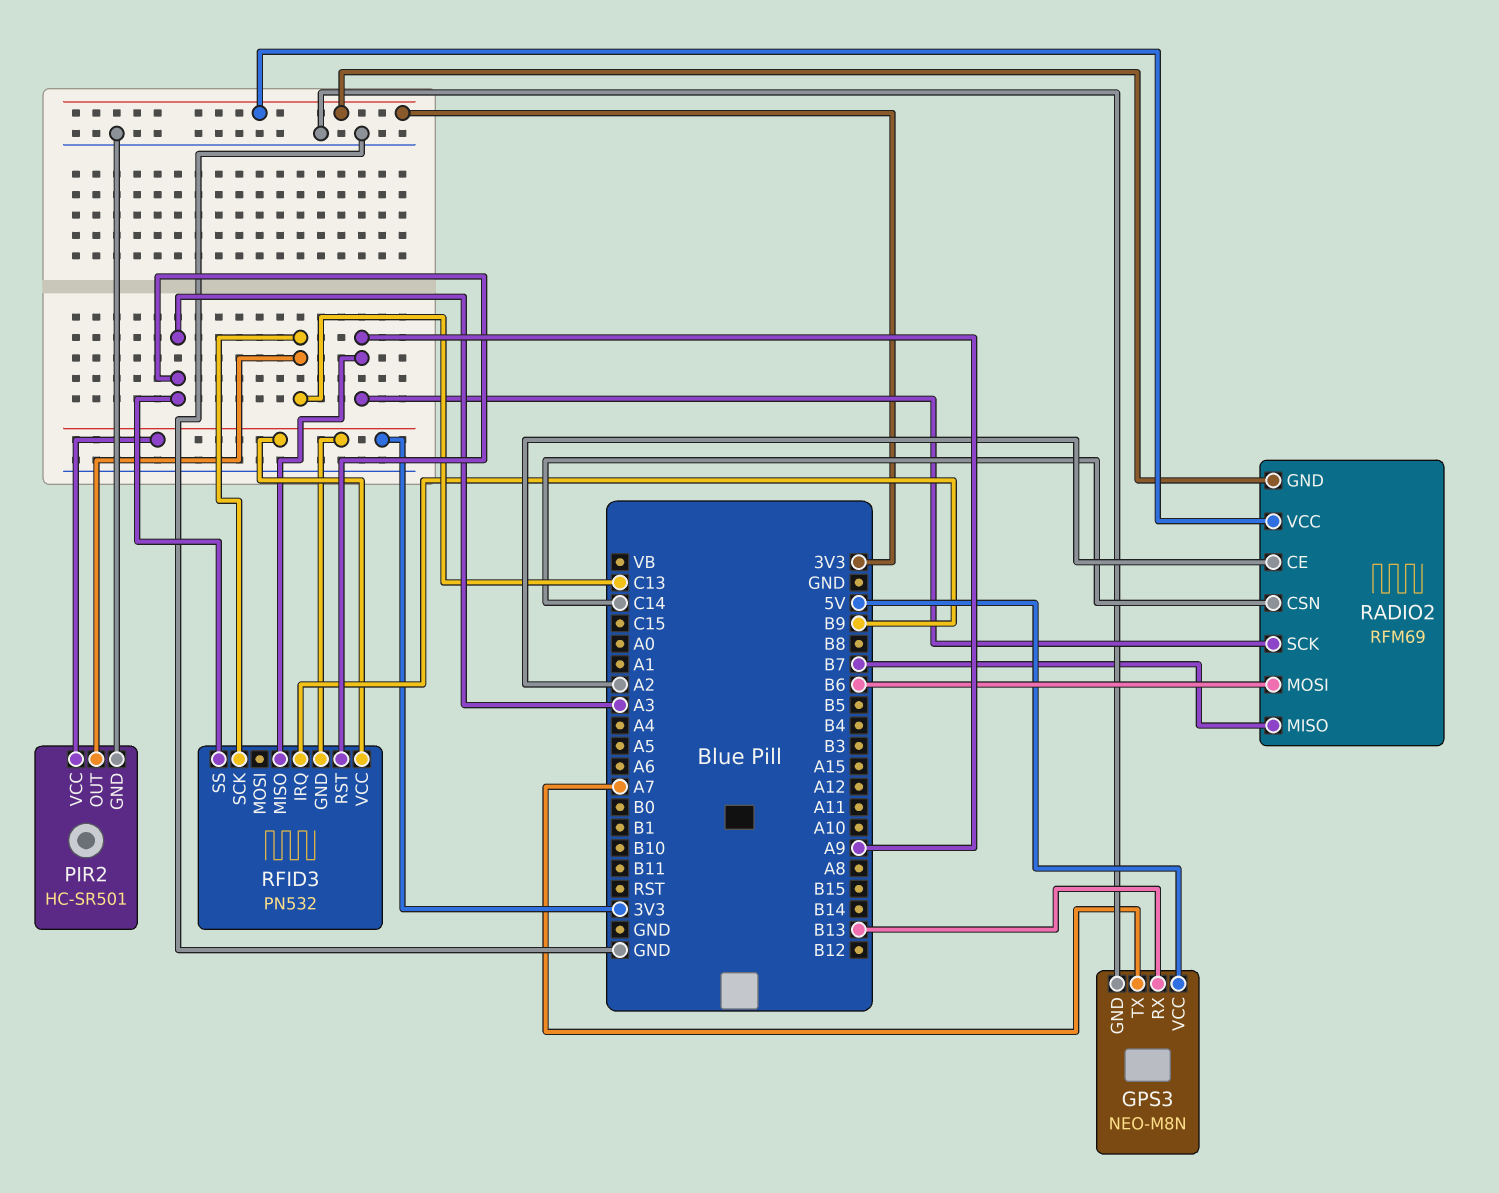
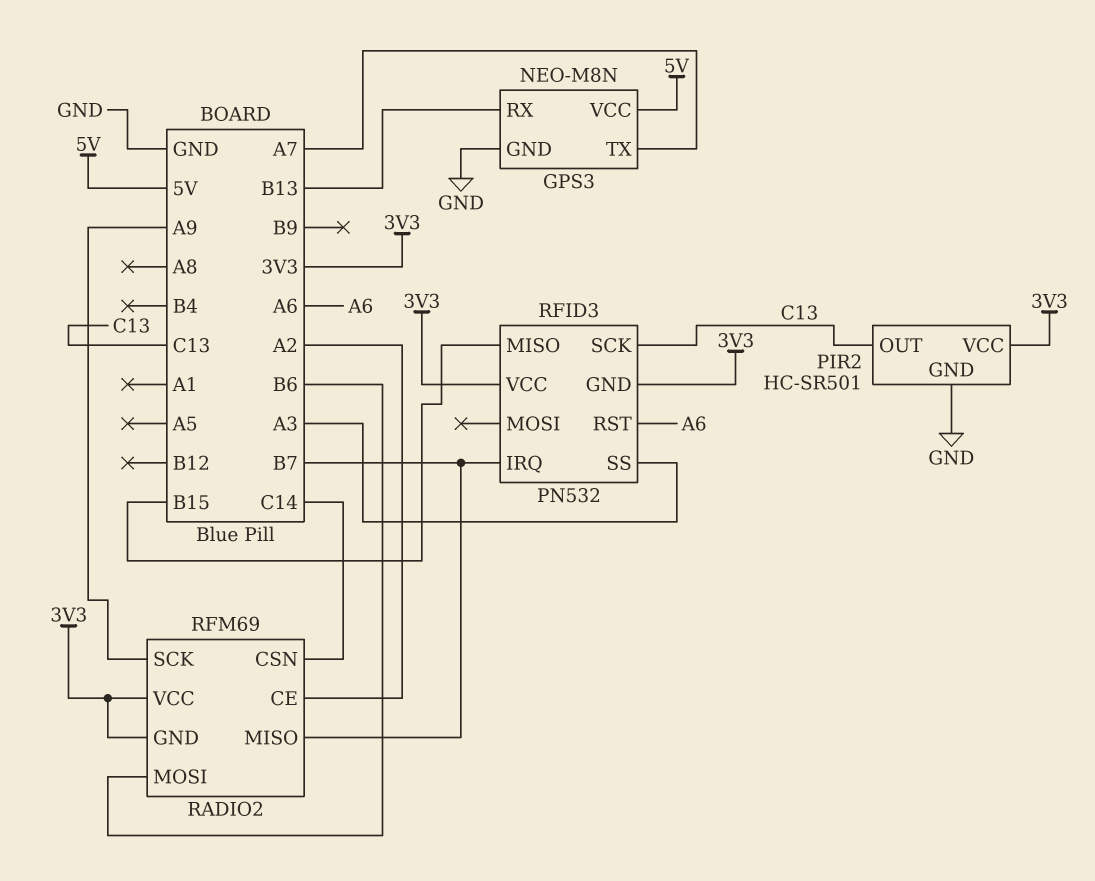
RFID3 pin IRQ: B9 -> B7
RFID3 pin MISO: A9 -> B15
RFID3 pin RST: A3 -> A6

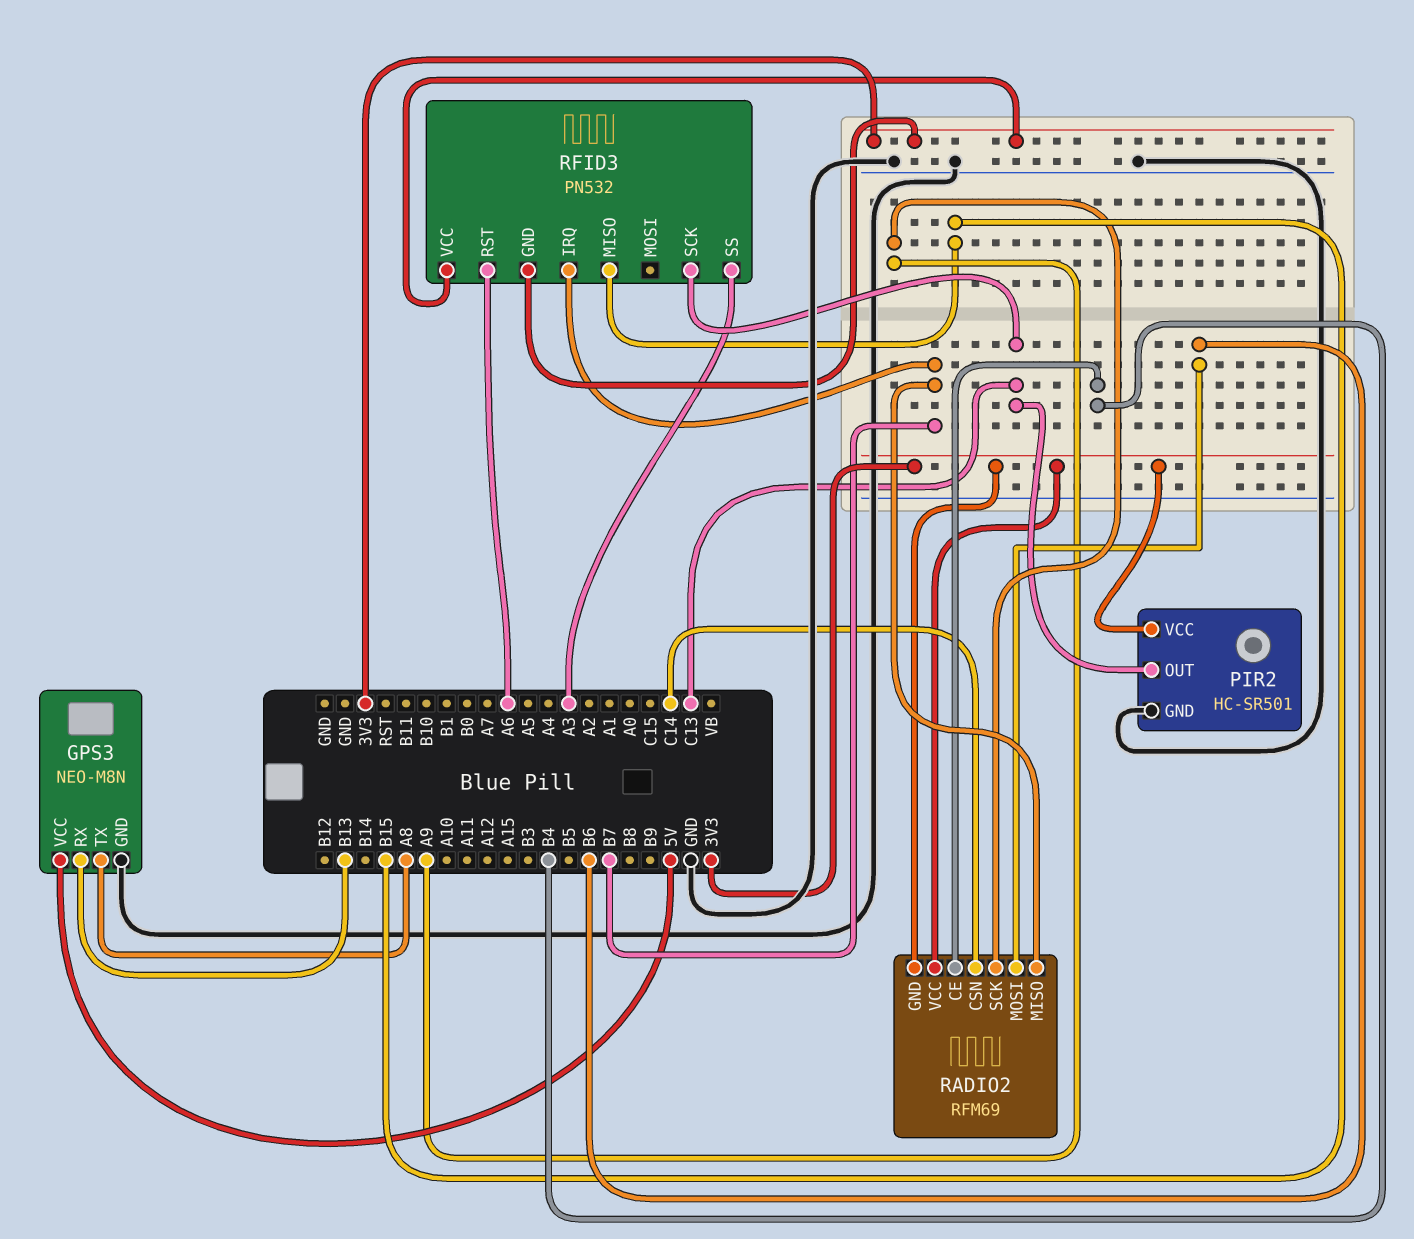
GPS3 pin TX: A7 -> A8
RADIO2 pin CE: A2 -> B4

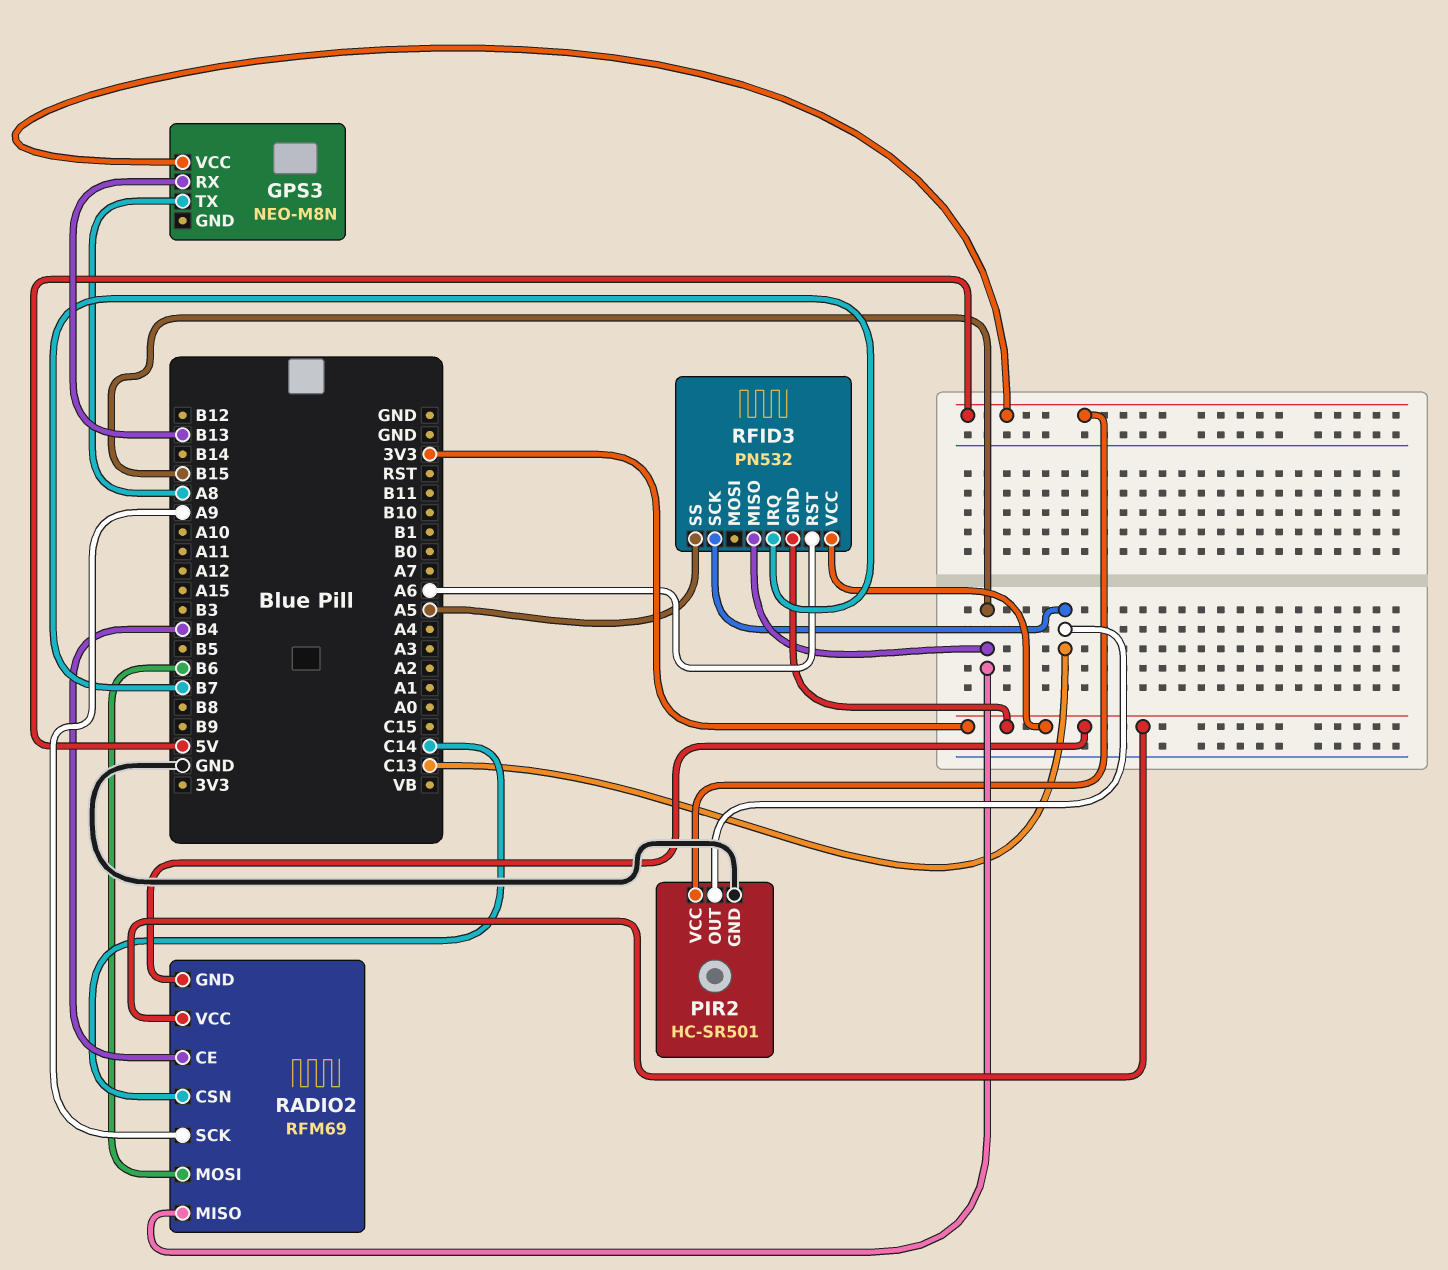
GPS3 pin GND: GND -> none
PIR2 pin VCC: 3V3 -> 5V
RADIO2 pin MISO: B7 -> B15
RFID3 pin SS: A3 -> A5

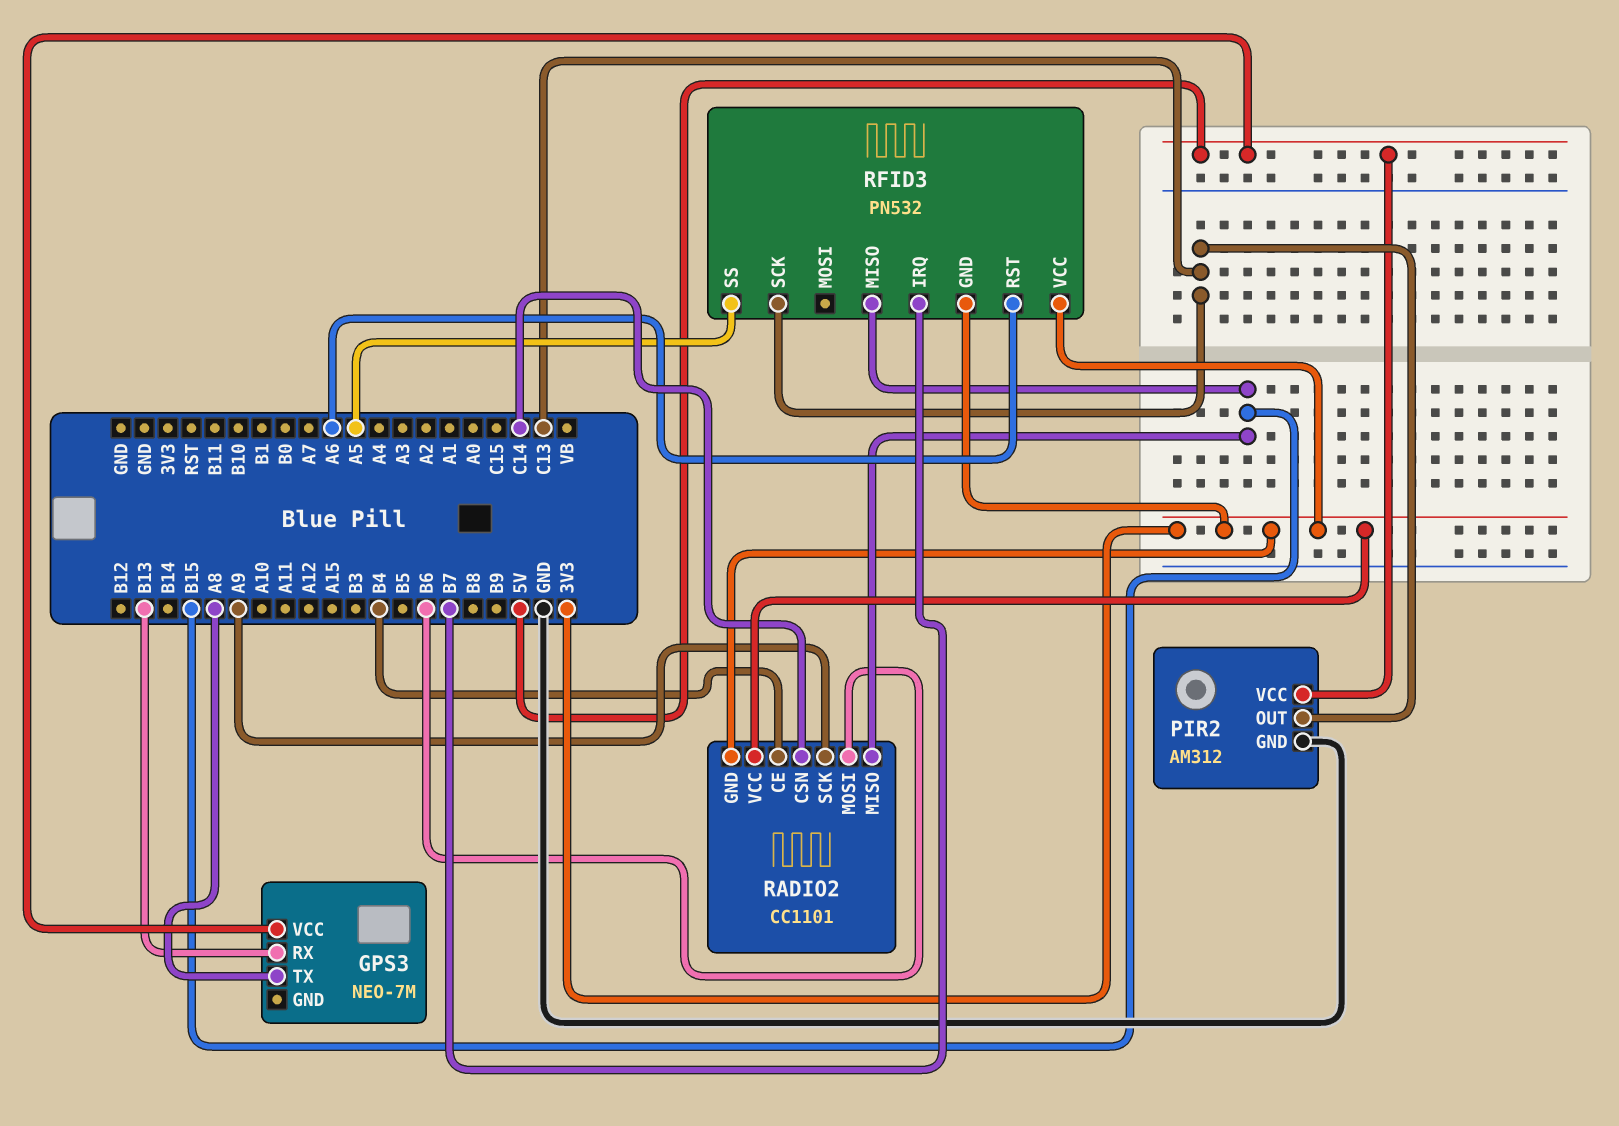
GPS3: NEO-M8N -> NEO-7M
PIR2: HC-SR501 -> AM312
RADIO2: RFM69 -> CC1101

